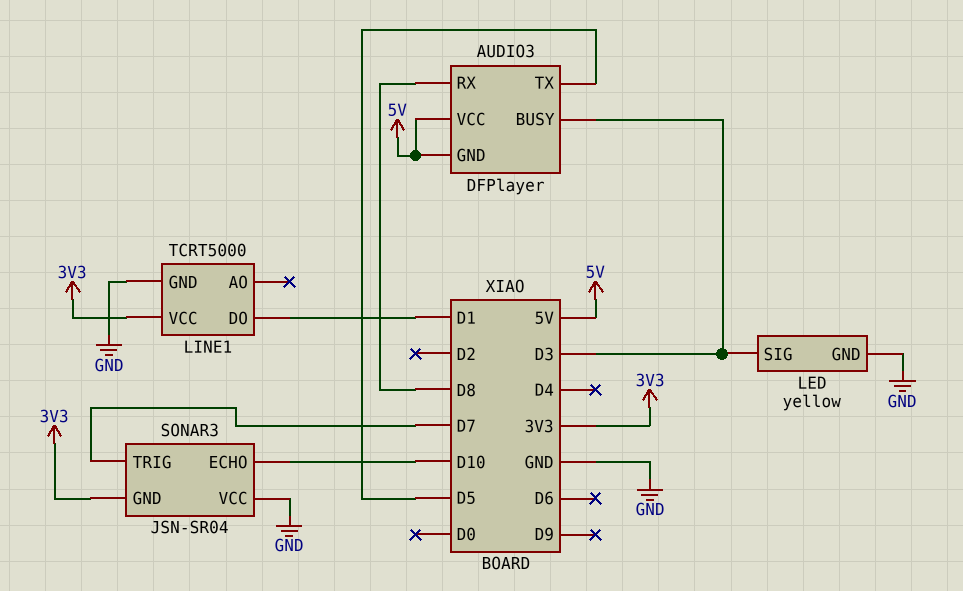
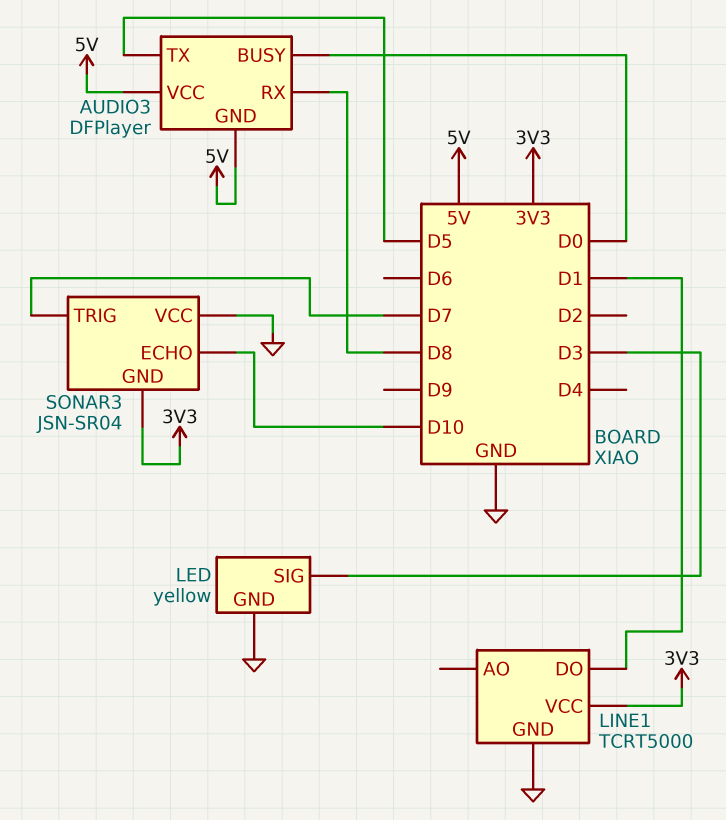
AUDIO3 pin BUSY: D3 -> D0

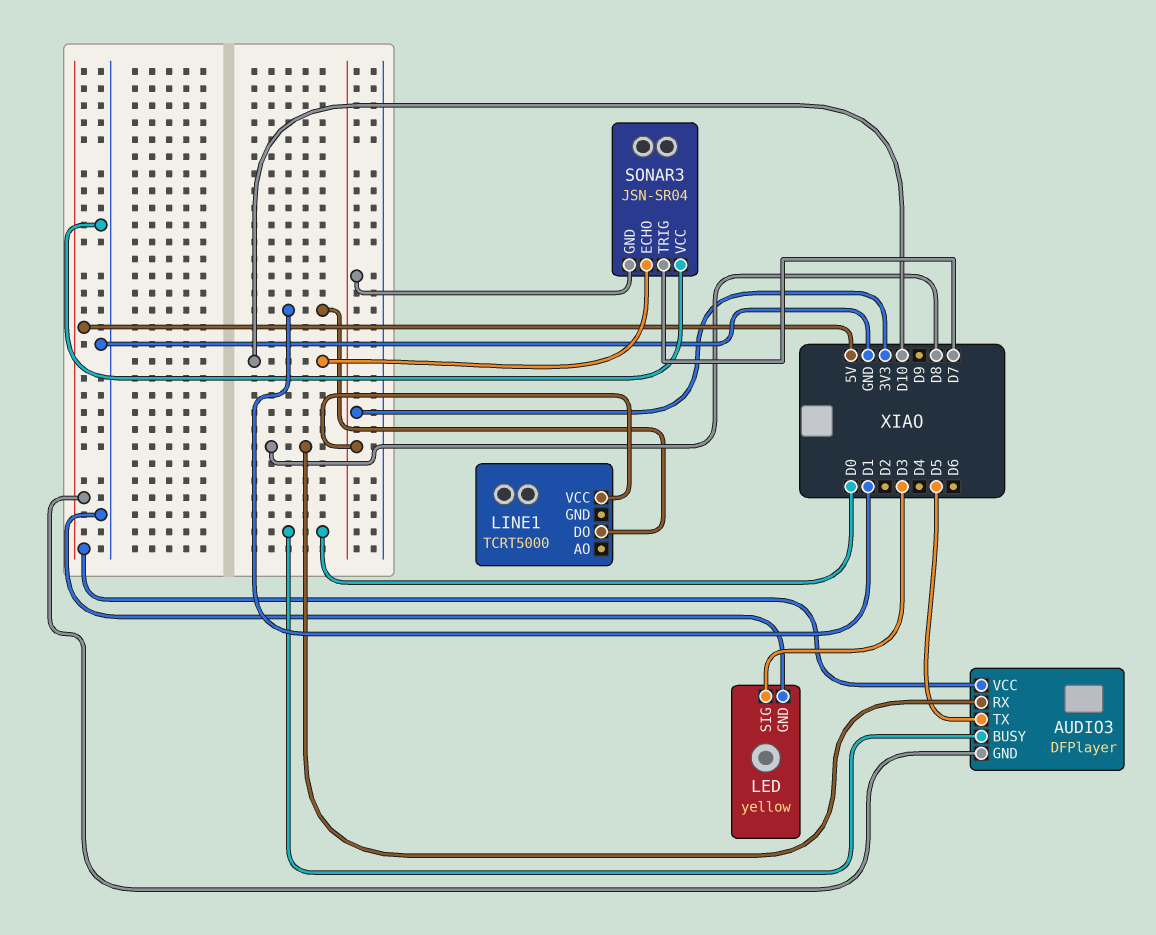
LINE1 pin GND: GND -> none

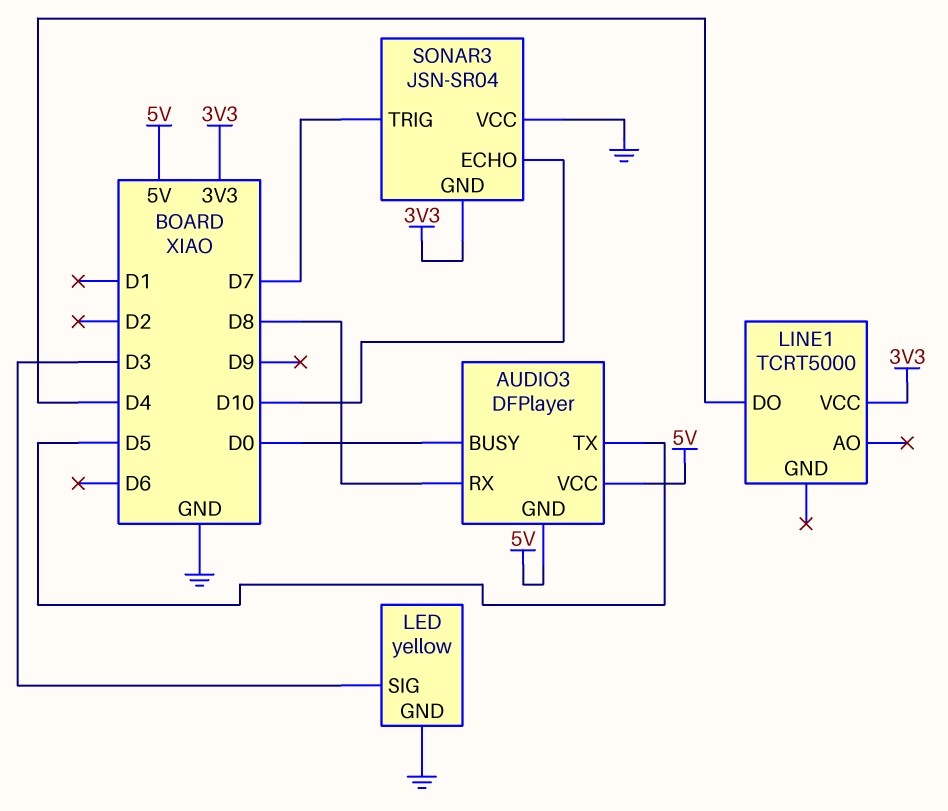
LINE1 pin DO: D1 -> D4

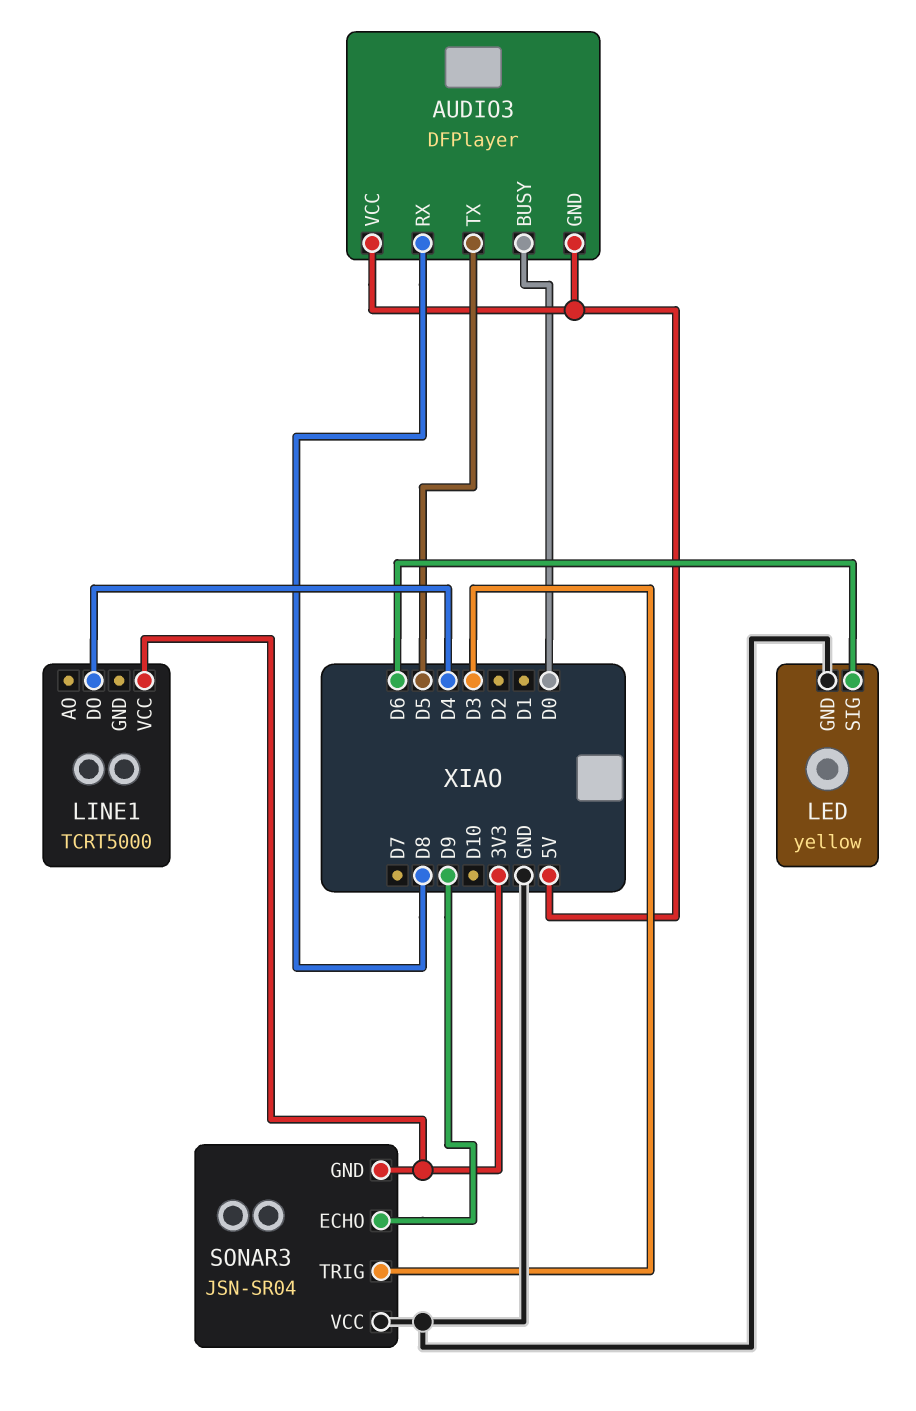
LED pin SIG: D3 -> D6
SONAR3 pin ECHO: D10 -> D9
SONAR3 pin TRIG: D7 -> D3

